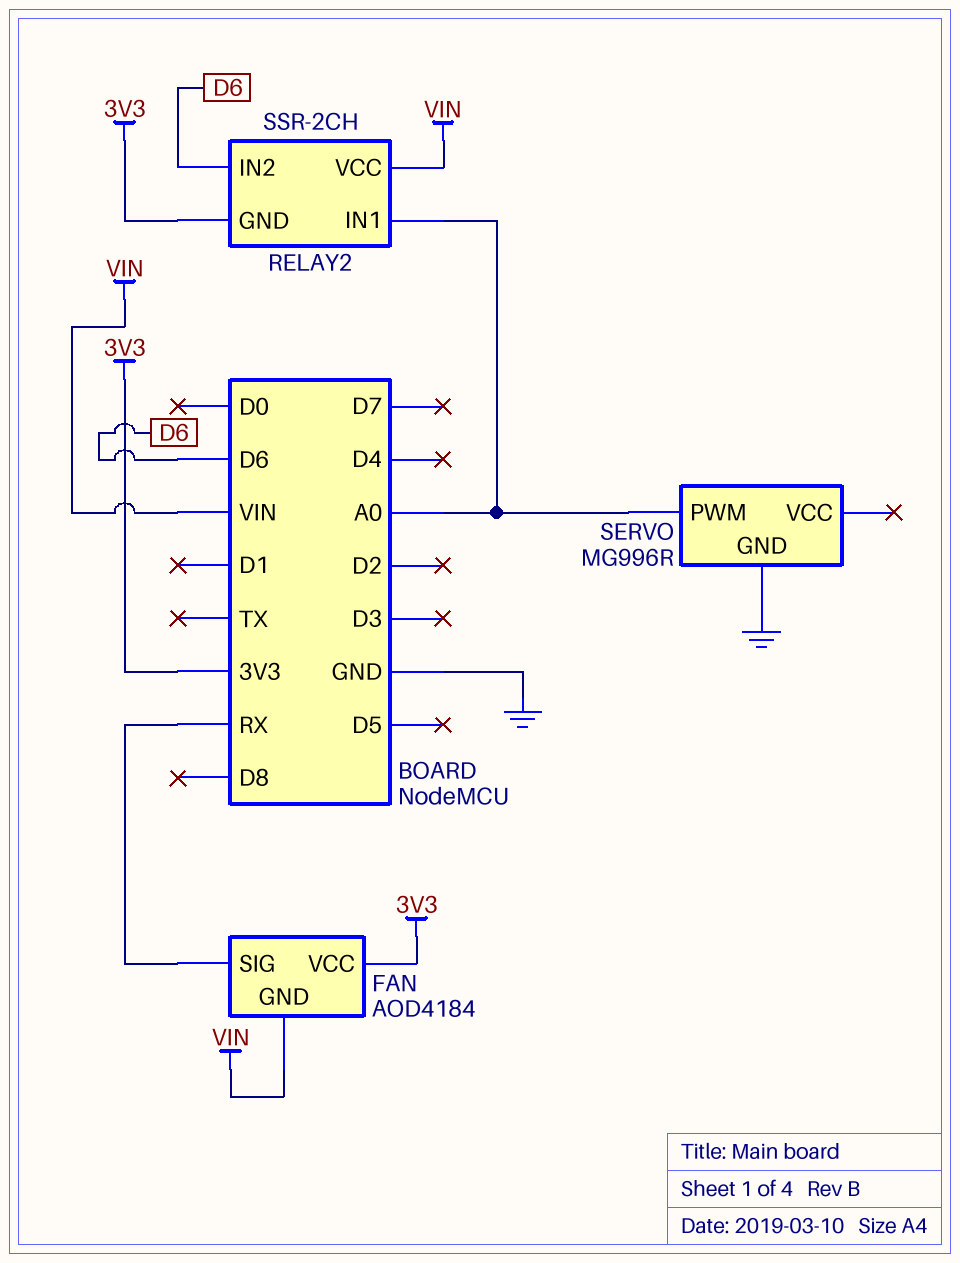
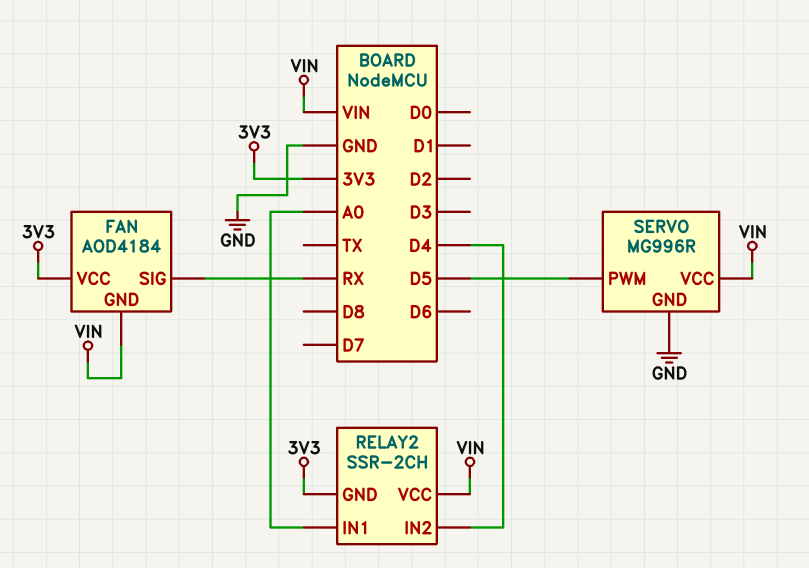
RELAY2 pin IN2: D6 -> D4
SERVO pin PWM: A0 -> D5
SERVO pin VCC: none -> VIN

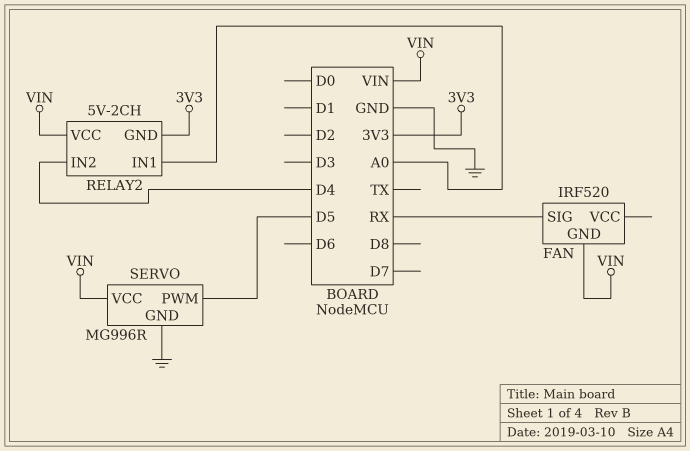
FAN: AOD4184 -> IRF520
FAN pin VCC: 3V3 -> none
RELAY2: SSR-2CH -> 5V-2CH

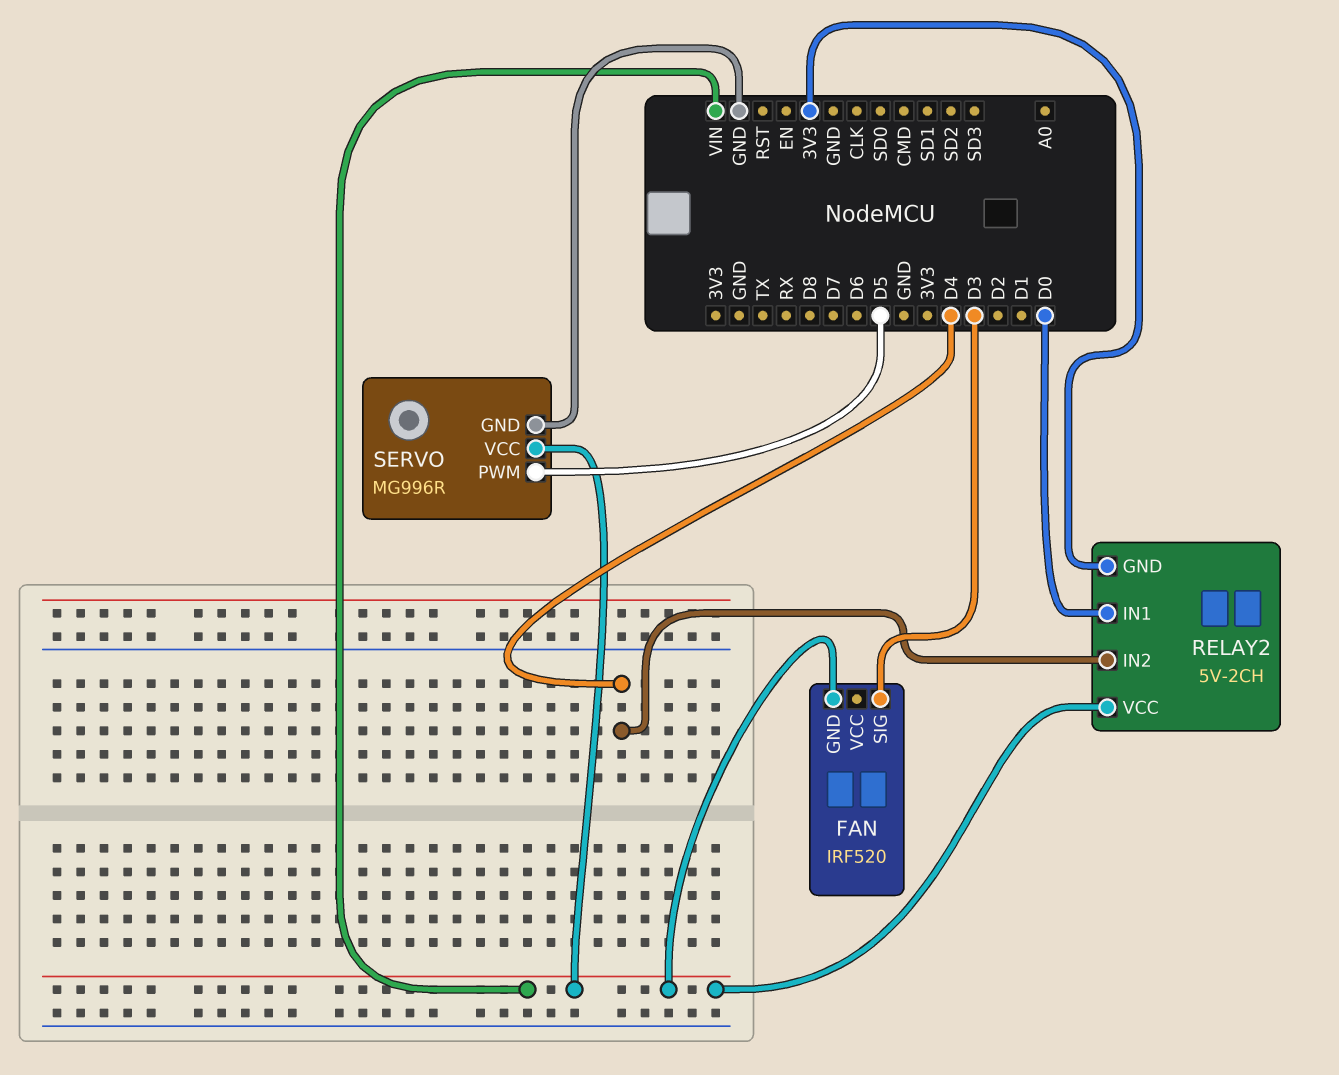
FAN pin SIG: RX -> D3
RELAY2 pin IN1: A0 -> D0

